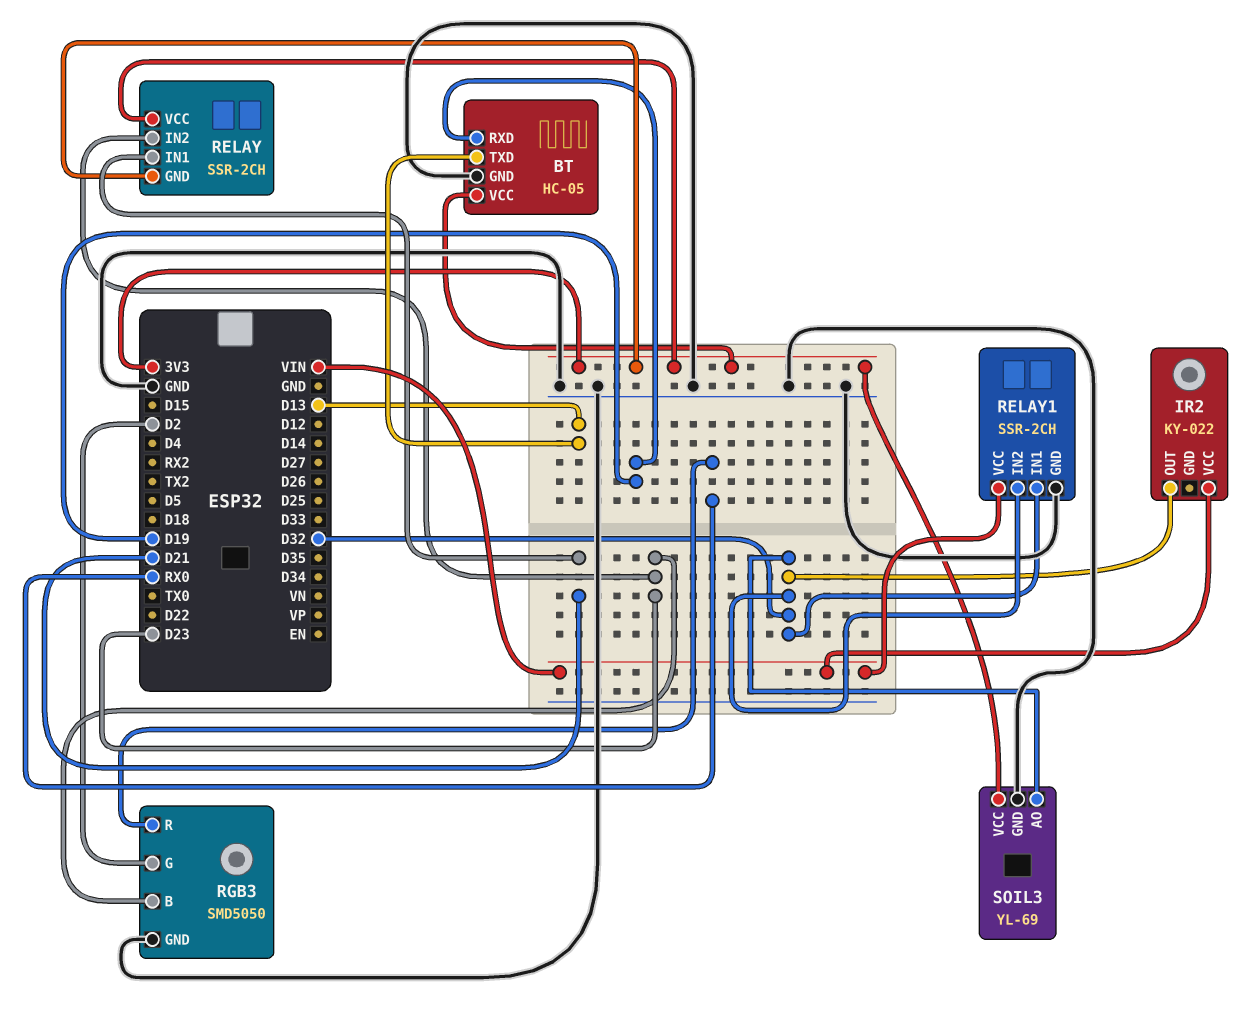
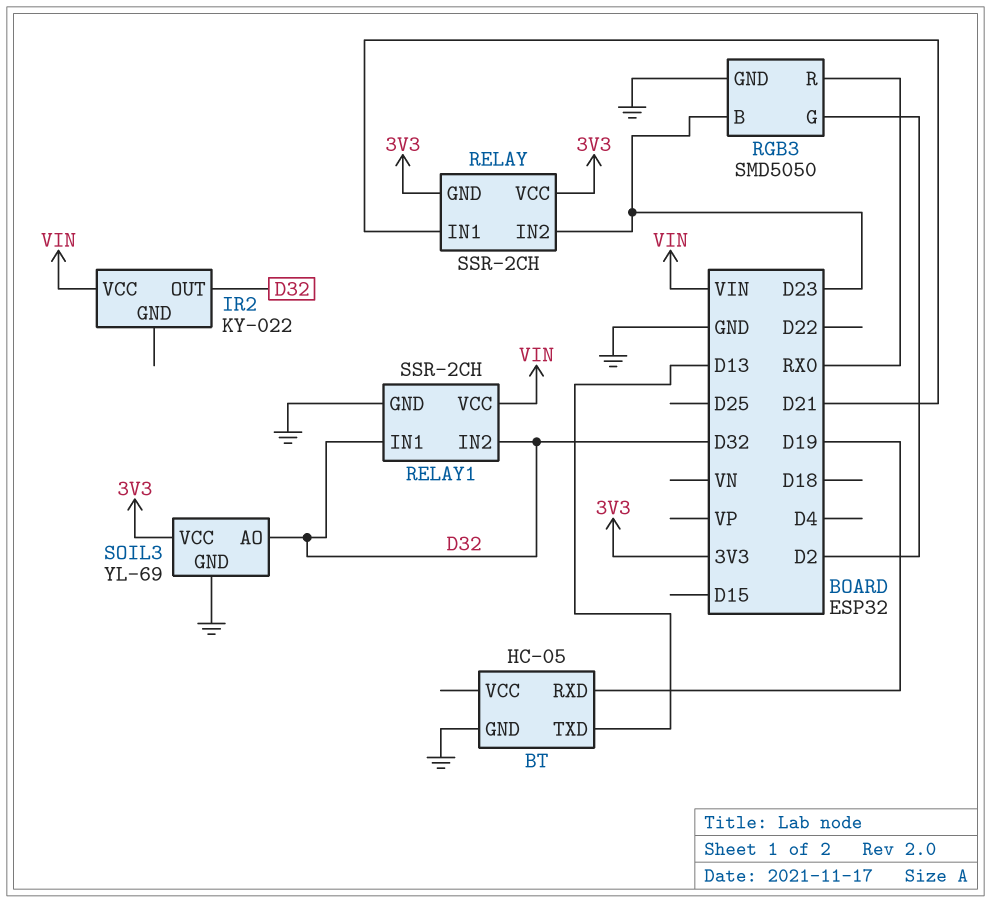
BT pin VCC: 3V3 -> none

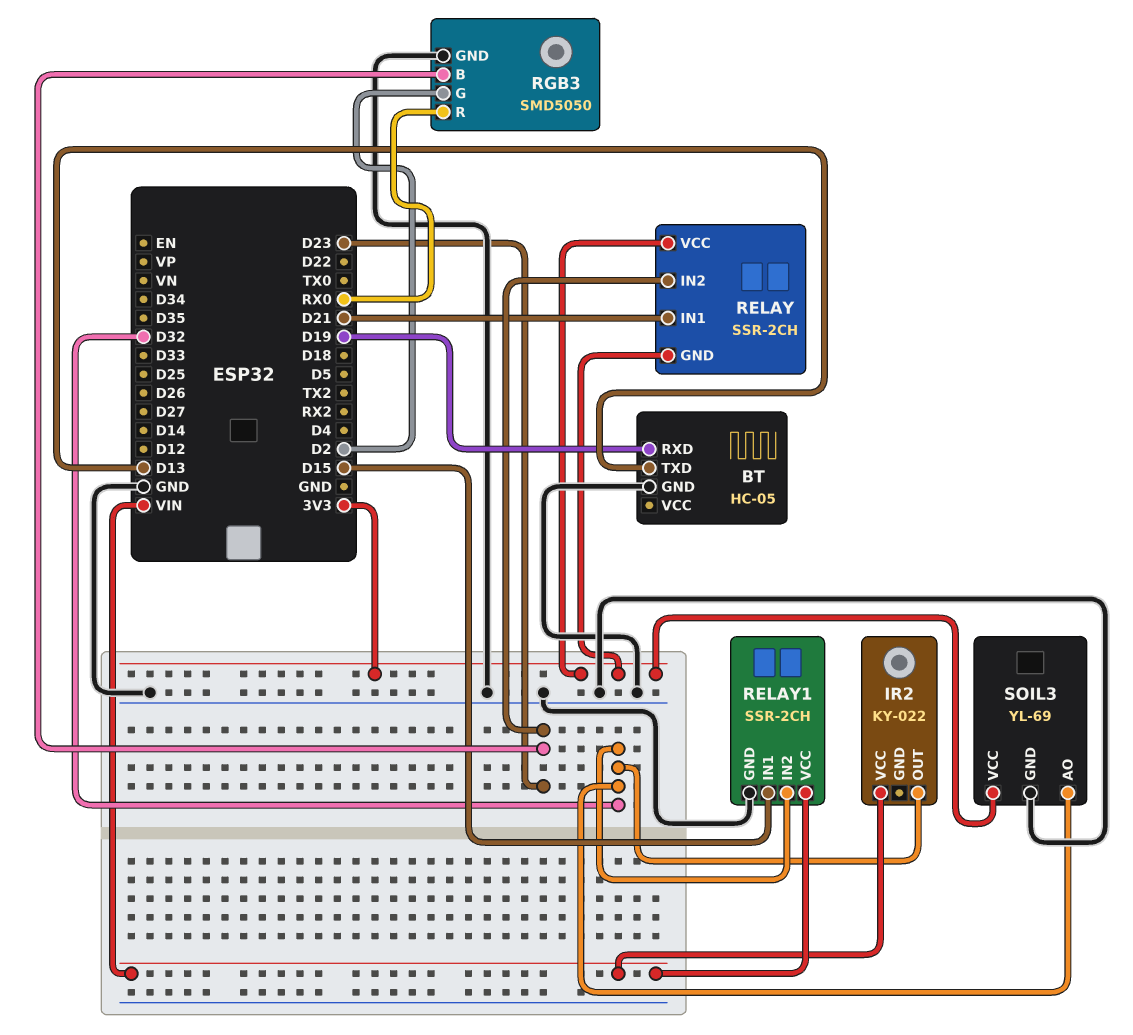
RELAY1 pin IN1: D32 -> D15

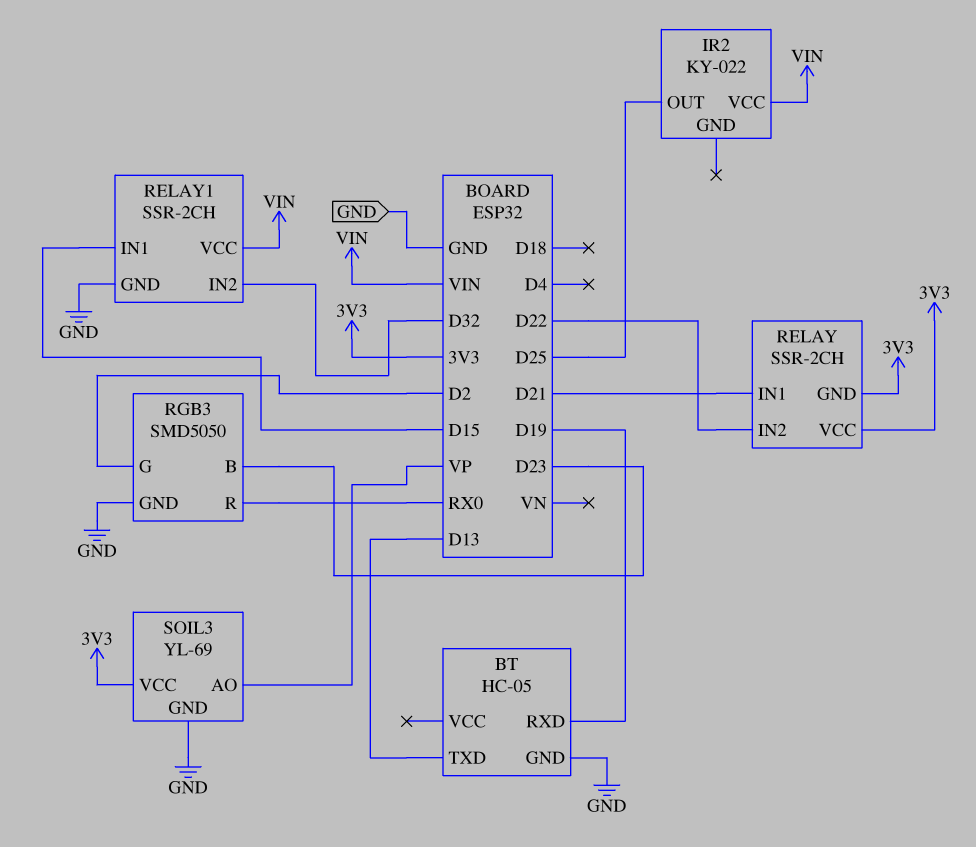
IR2 pin OUT: D32 -> D25
RELAY pin IN2: D23 -> D22
SOIL3 pin AO: D32 -> VP

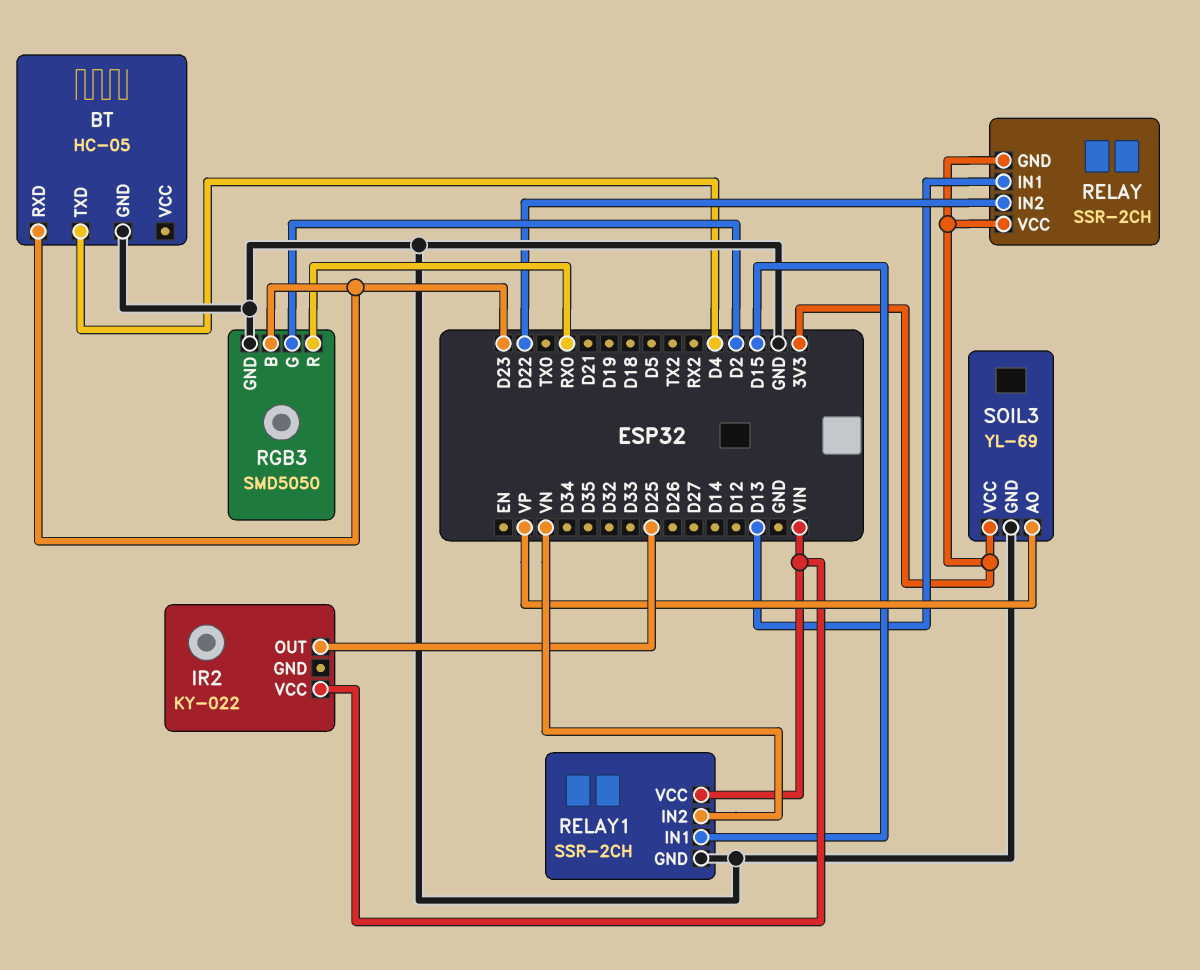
BT pin RXD: D19 -> D23
BT pin TXD: D13 -> D4
RELAY pin IN1: D21 -> D13
RELAY1 pin IN2: D32 -> VN

